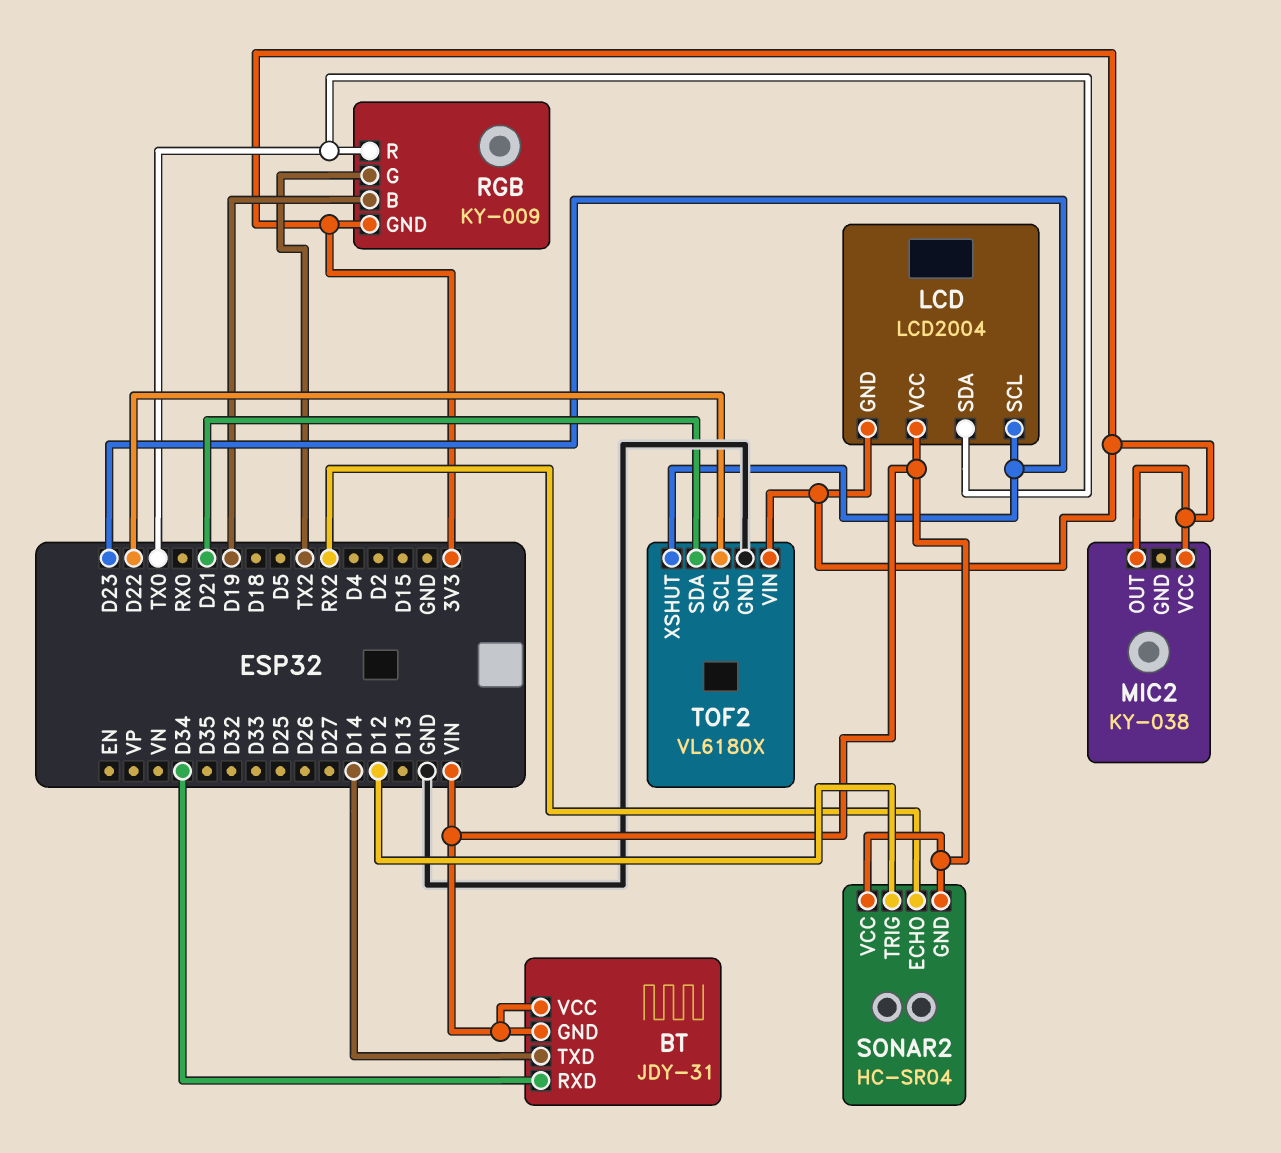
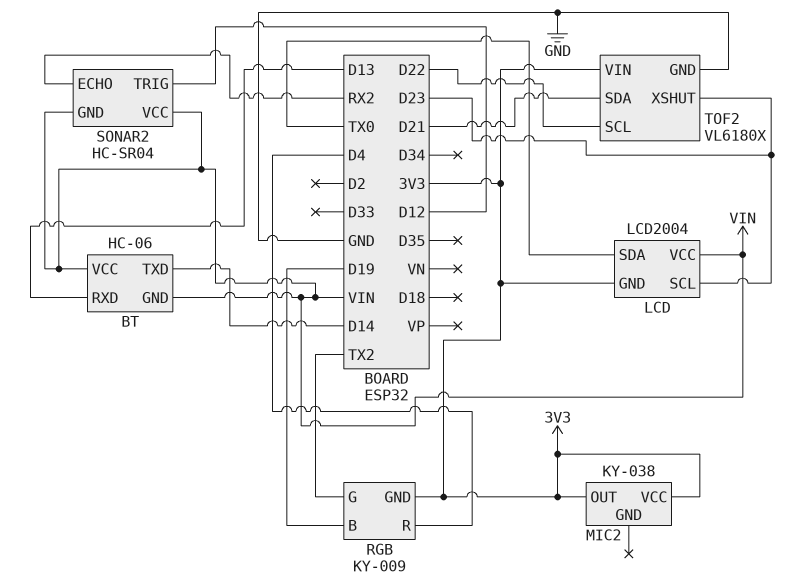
BT: JDY-31 -> HC-06
BT pin RXD: D34 -> D13
RGB pin R: TX0 -> D4

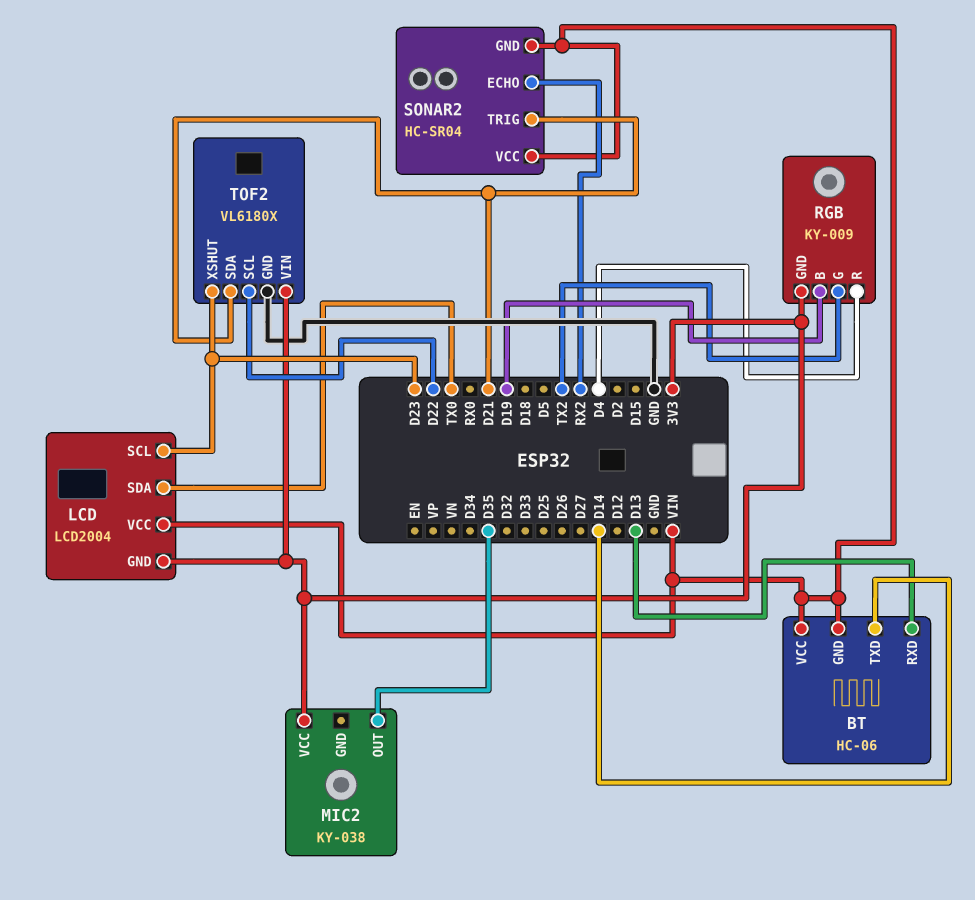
MIC2 pin OUT: 3V3 -> D35
SONAR2 pin TRIG: D12 -> D21

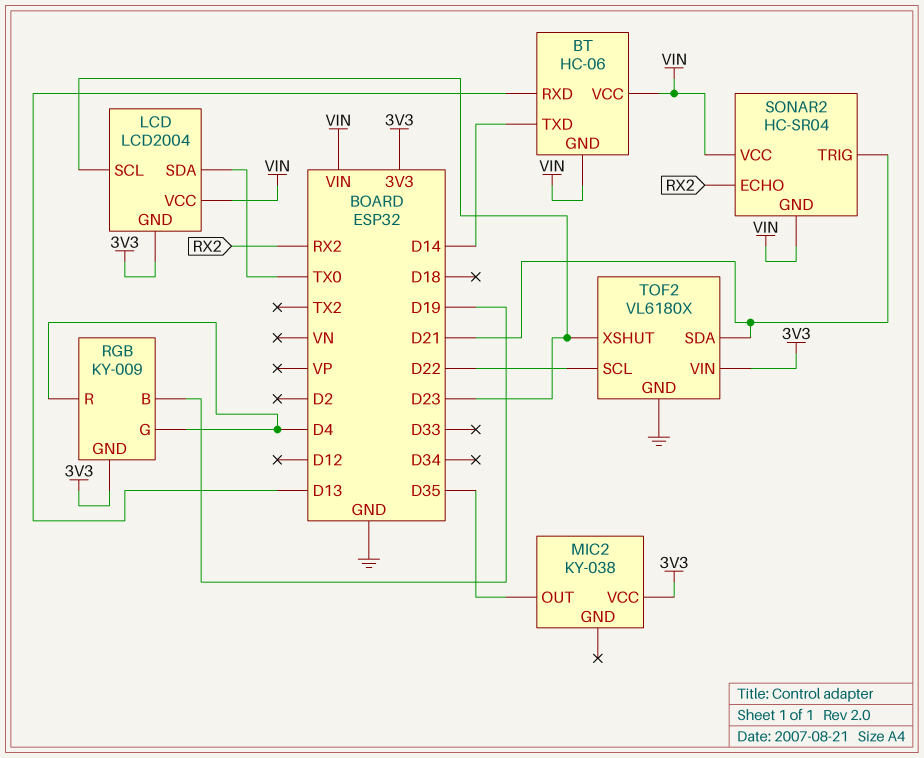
RGB pin G: TX2 -> D4

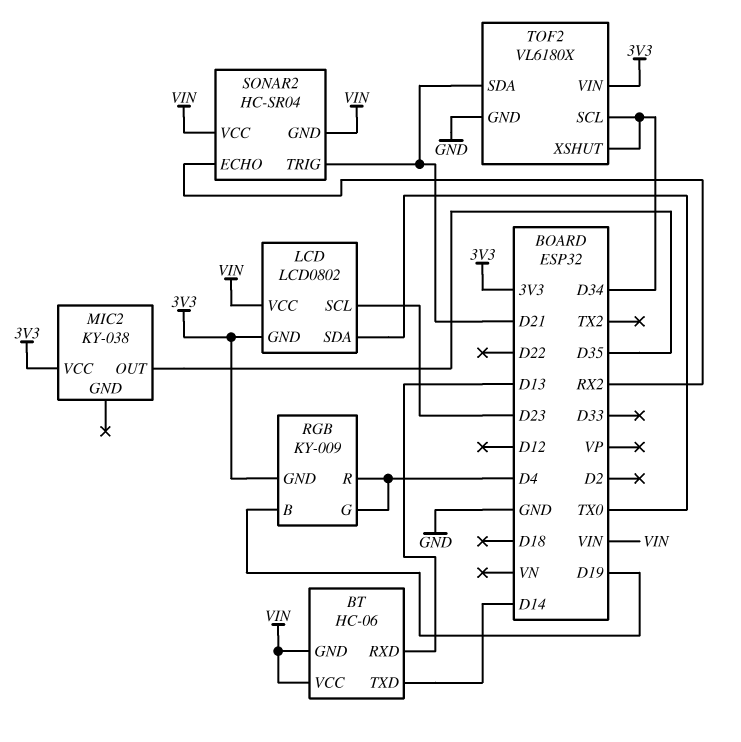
LCD: LCD2004 -> LCD0802
TOF2 pin SCL: D22 -> D34
TOF2 pin XSHUT: D23 -> D34

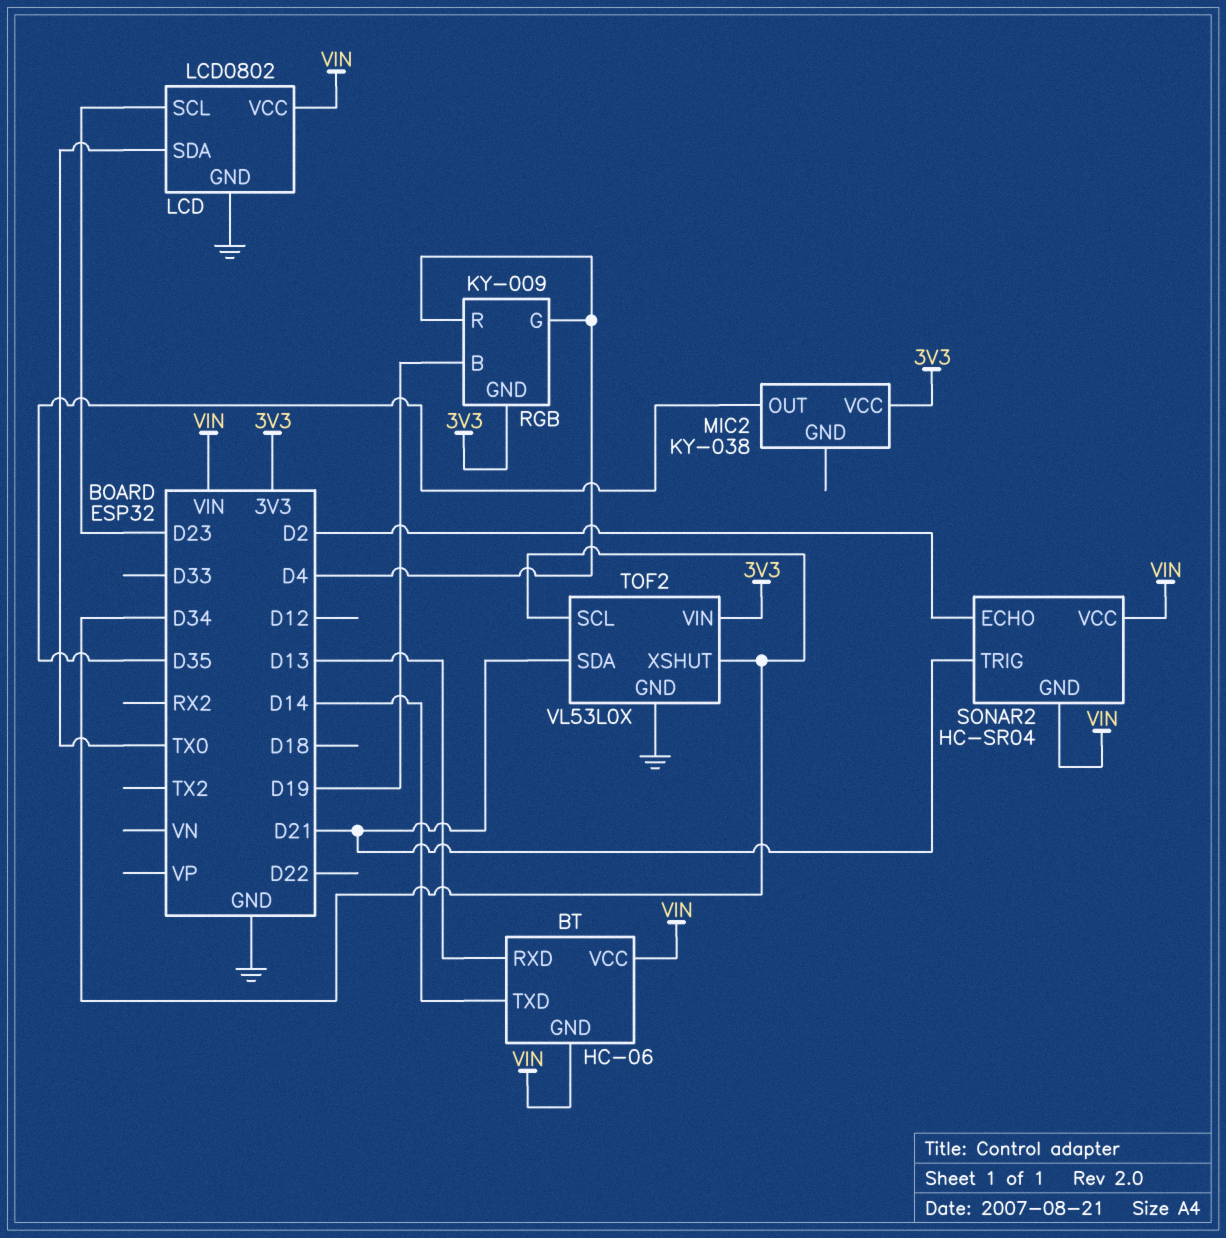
LCD pin GND: 3V3 -> GND
SONAR2 pin ECHO: RX2 -> D2
TOF2: VL6180X -> VL53L0X

